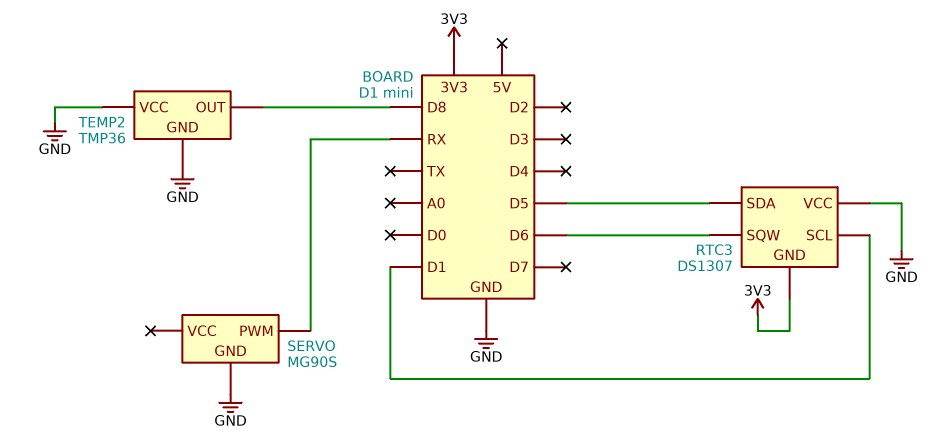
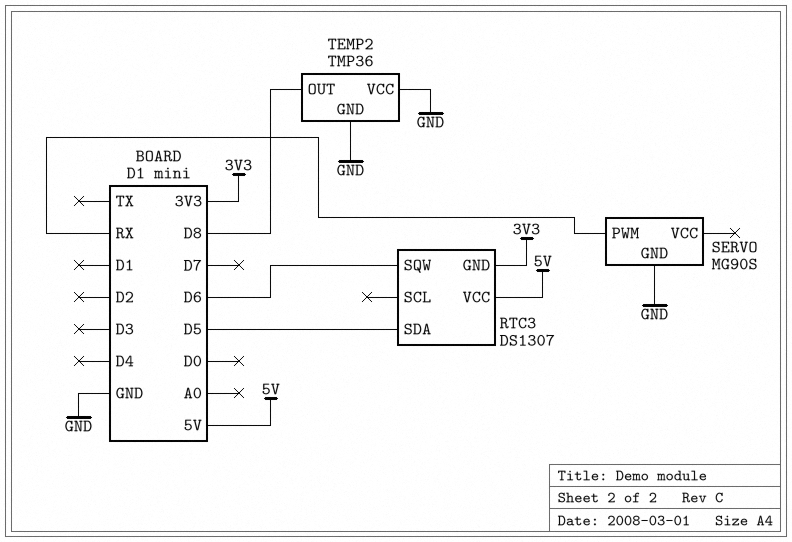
RTC3 pin SCL: D1 -> none
RTC3 pin VCC: GND -> 5V

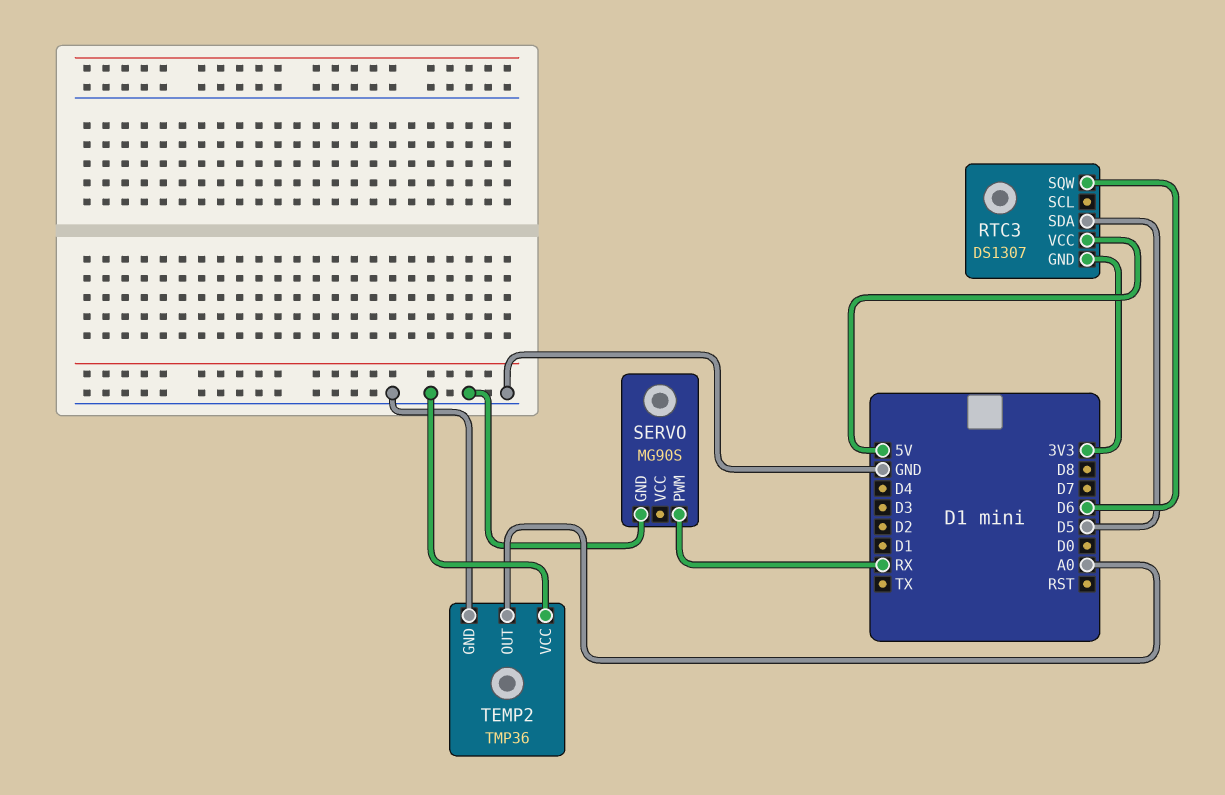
TEMP2 pin OUT: D8 -> A0

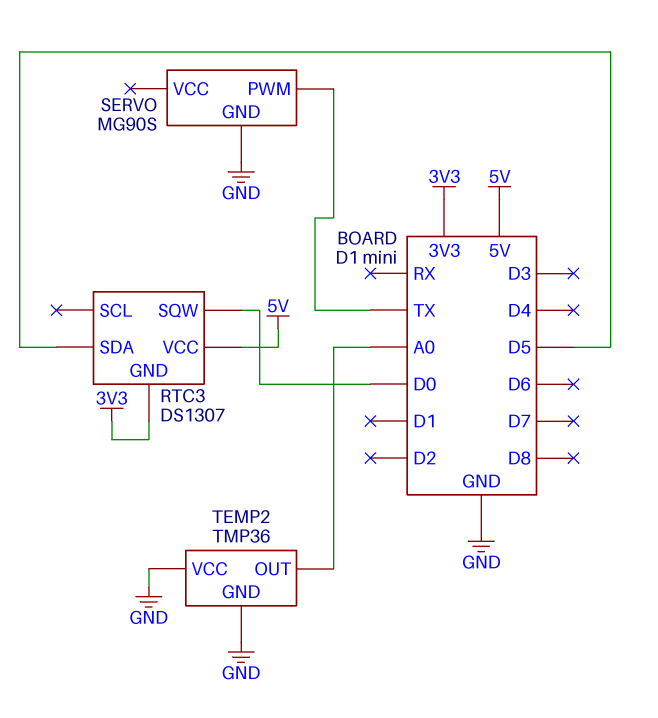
RTC3 pin SQW: D6 -> D0
SERVO pin PWM: RX -> TX

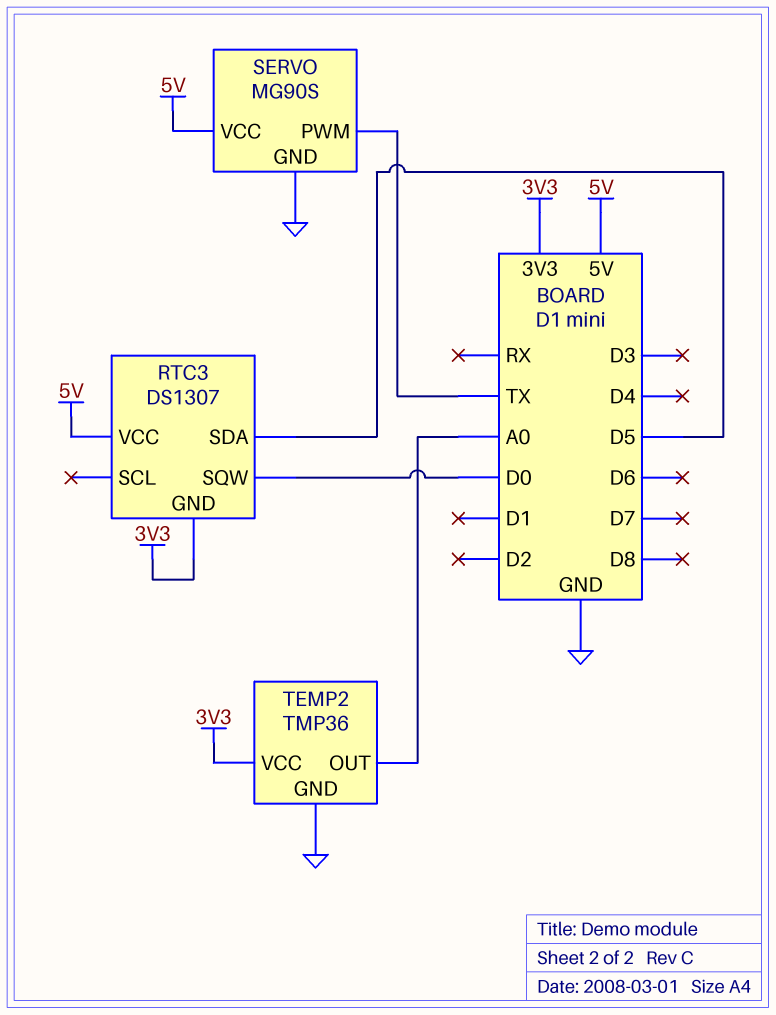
SERVO pin VCC: none -> 5V
TEMP2 pin VCC: GND -> 3V3

